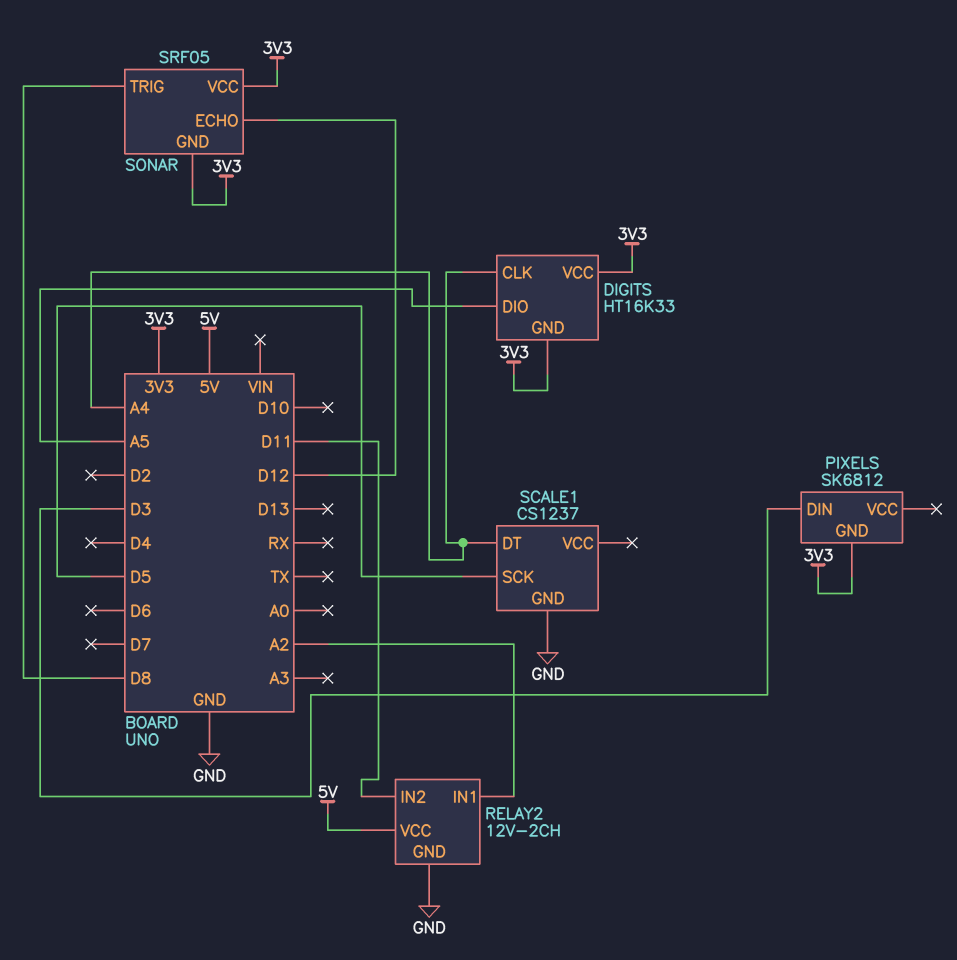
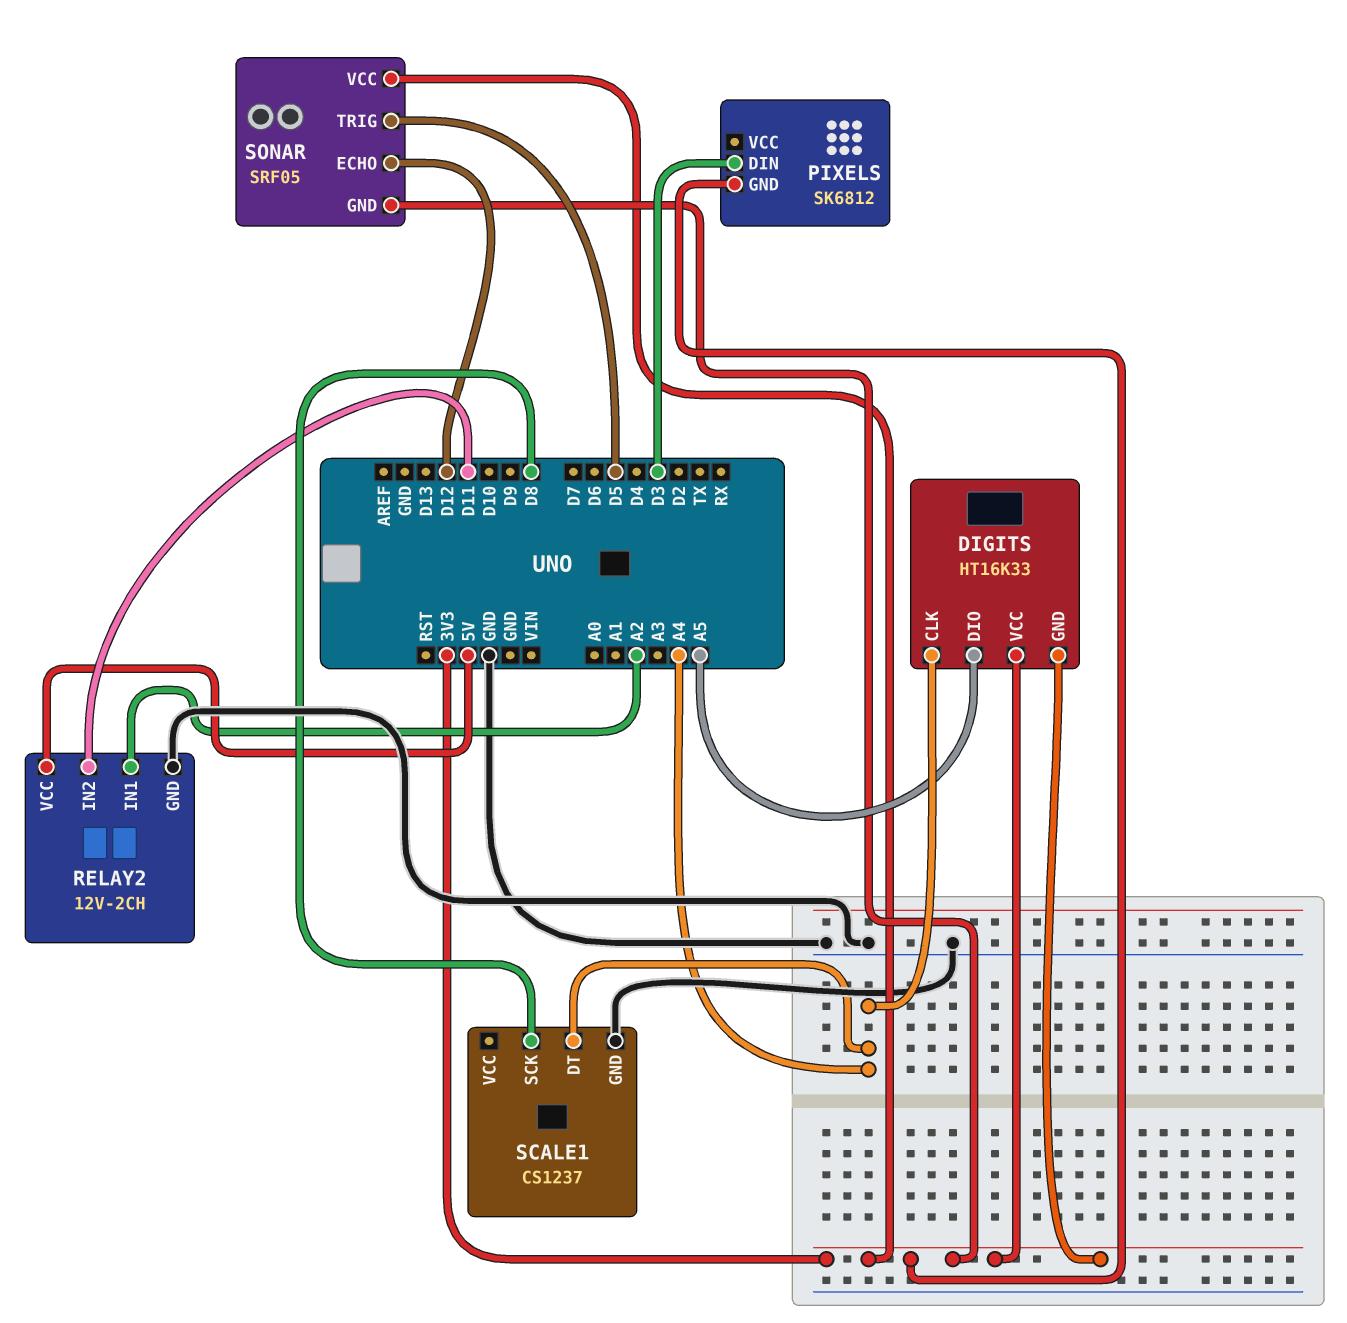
SCALE1 pin SCK: D5 -> D8
SONAR pin TRIG: D8 -> D5

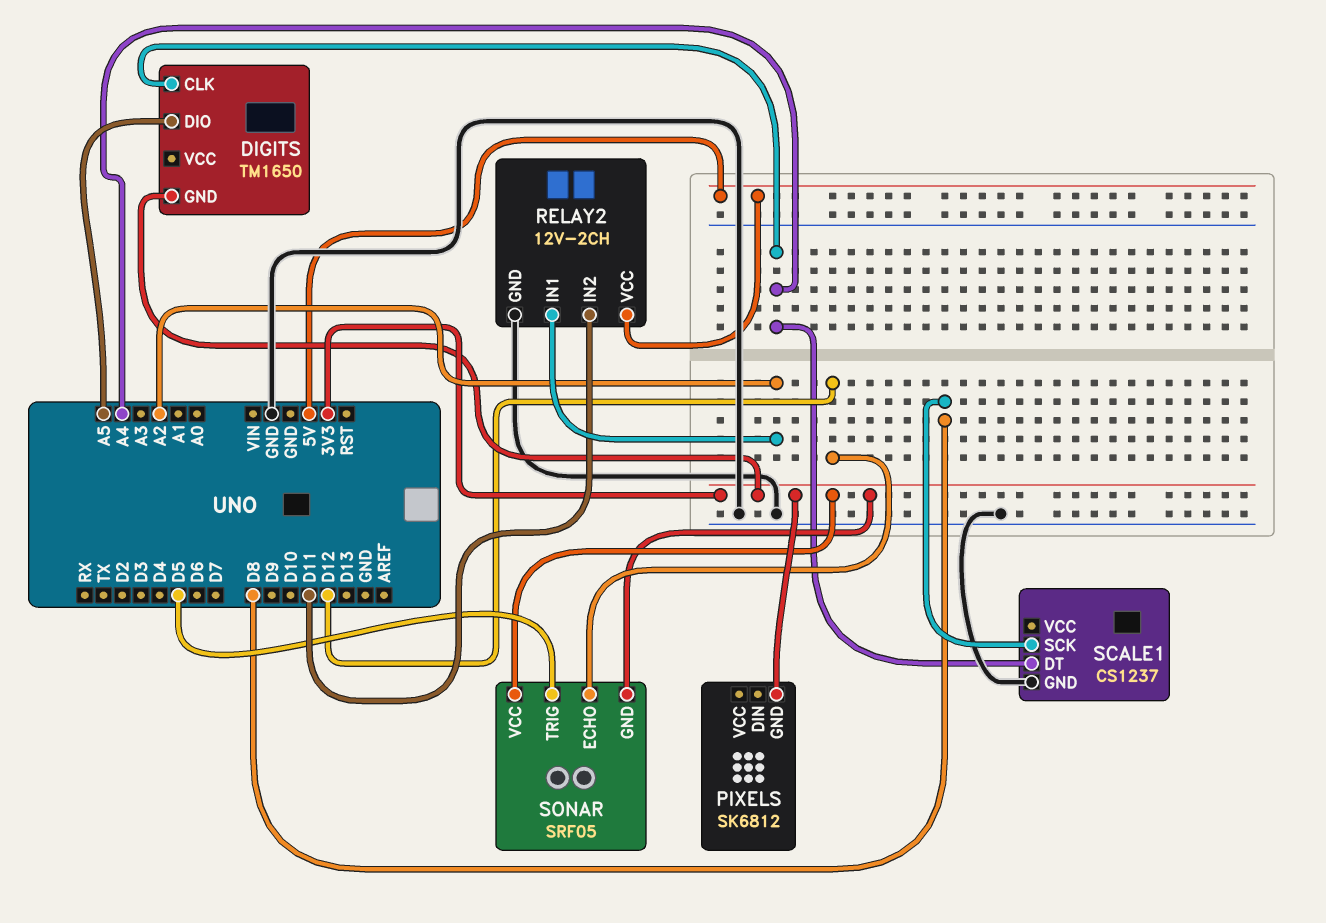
DIGITS: HT16K33 -> TM1650
DIGITS pin VCC: 3V3 -> none
PIXELS pin DIN: D3 -> none

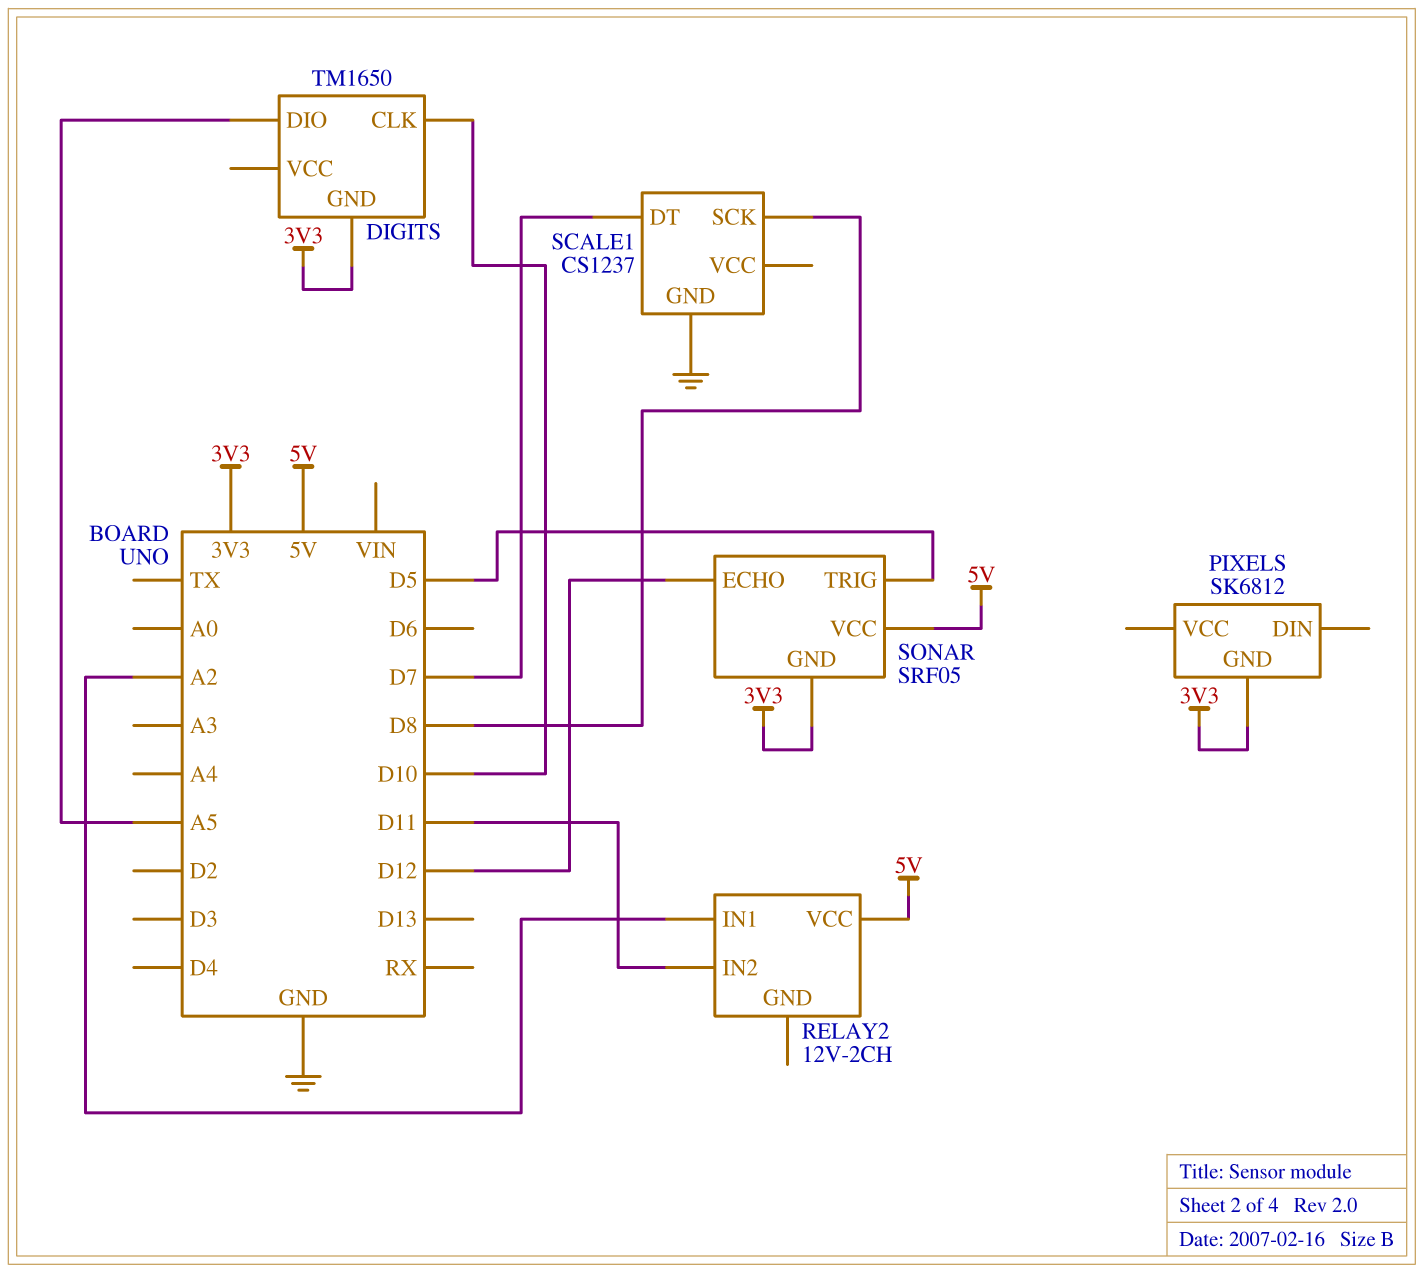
DIGITS pin CLK: A4 -> D10
RELAY2 pin GND: GND -> none
SCALE1 pin DT: A4 -> D7
SONAR pin VCC: 3V3 -> 5V

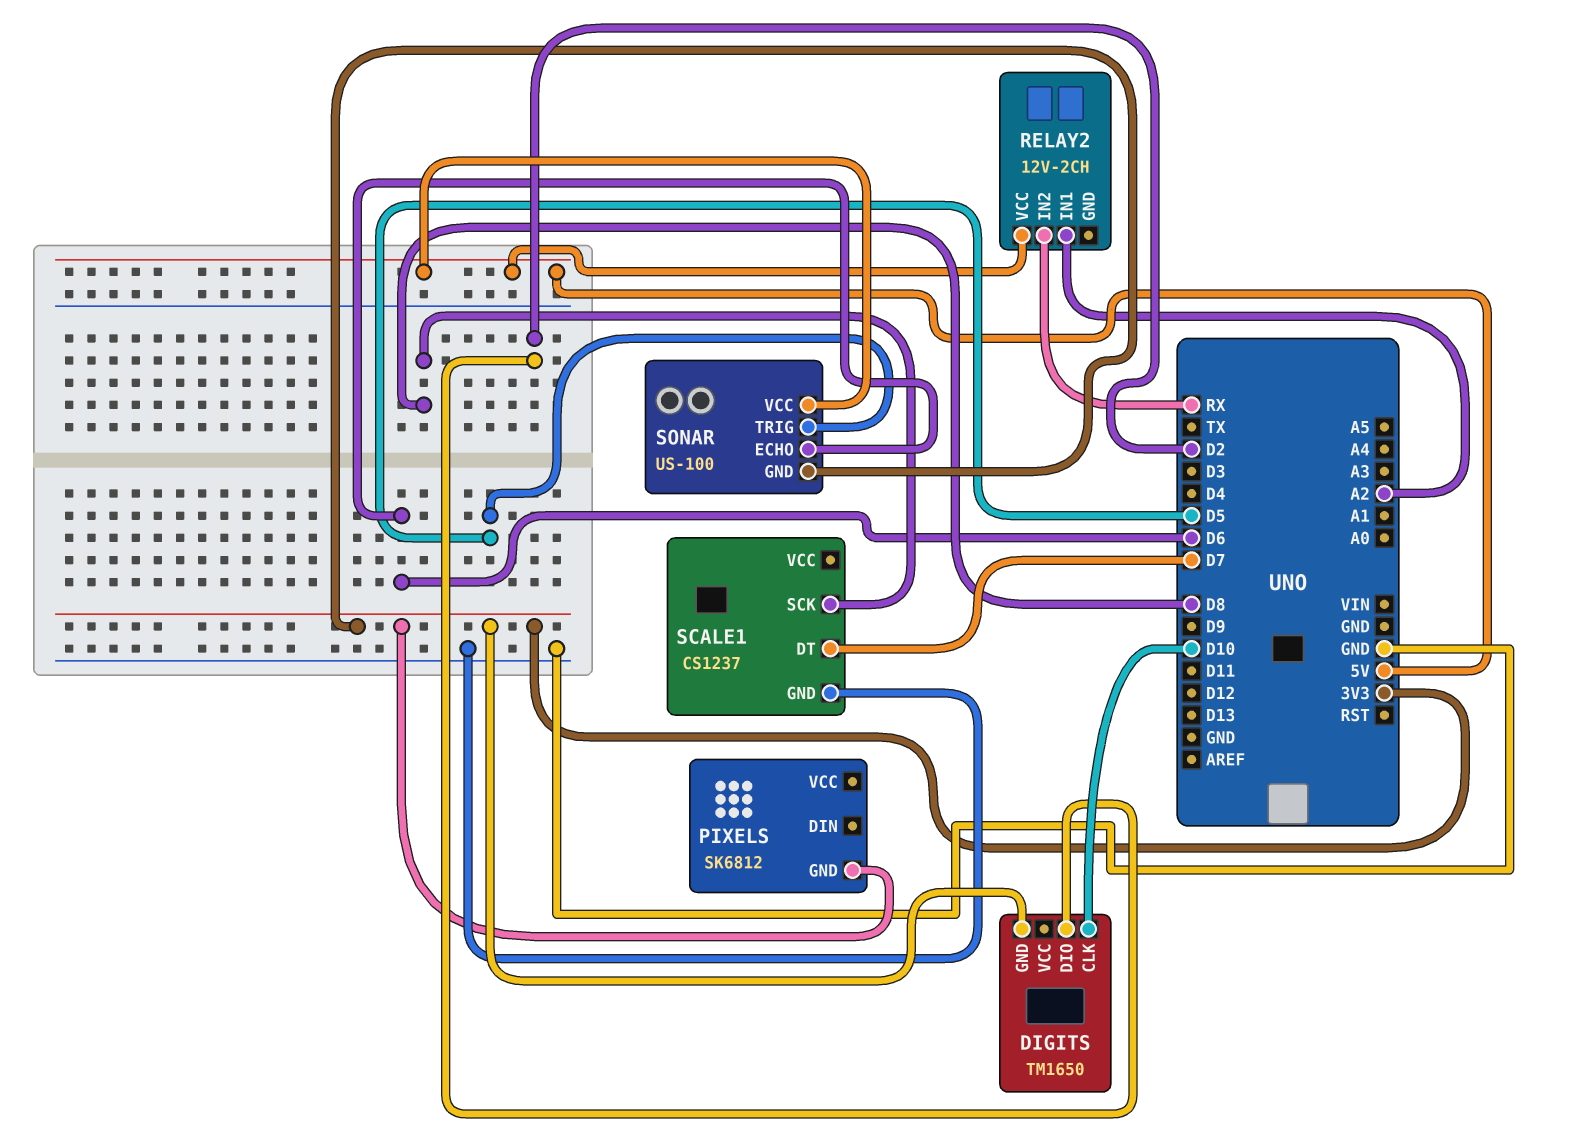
DIGITS pin DIO: A5 -> D2
RELAY2 pin IN2: D11 -> RX
SONAR: SRF05 -> US-100
SONAR pin ECHO: D12 -> D6

